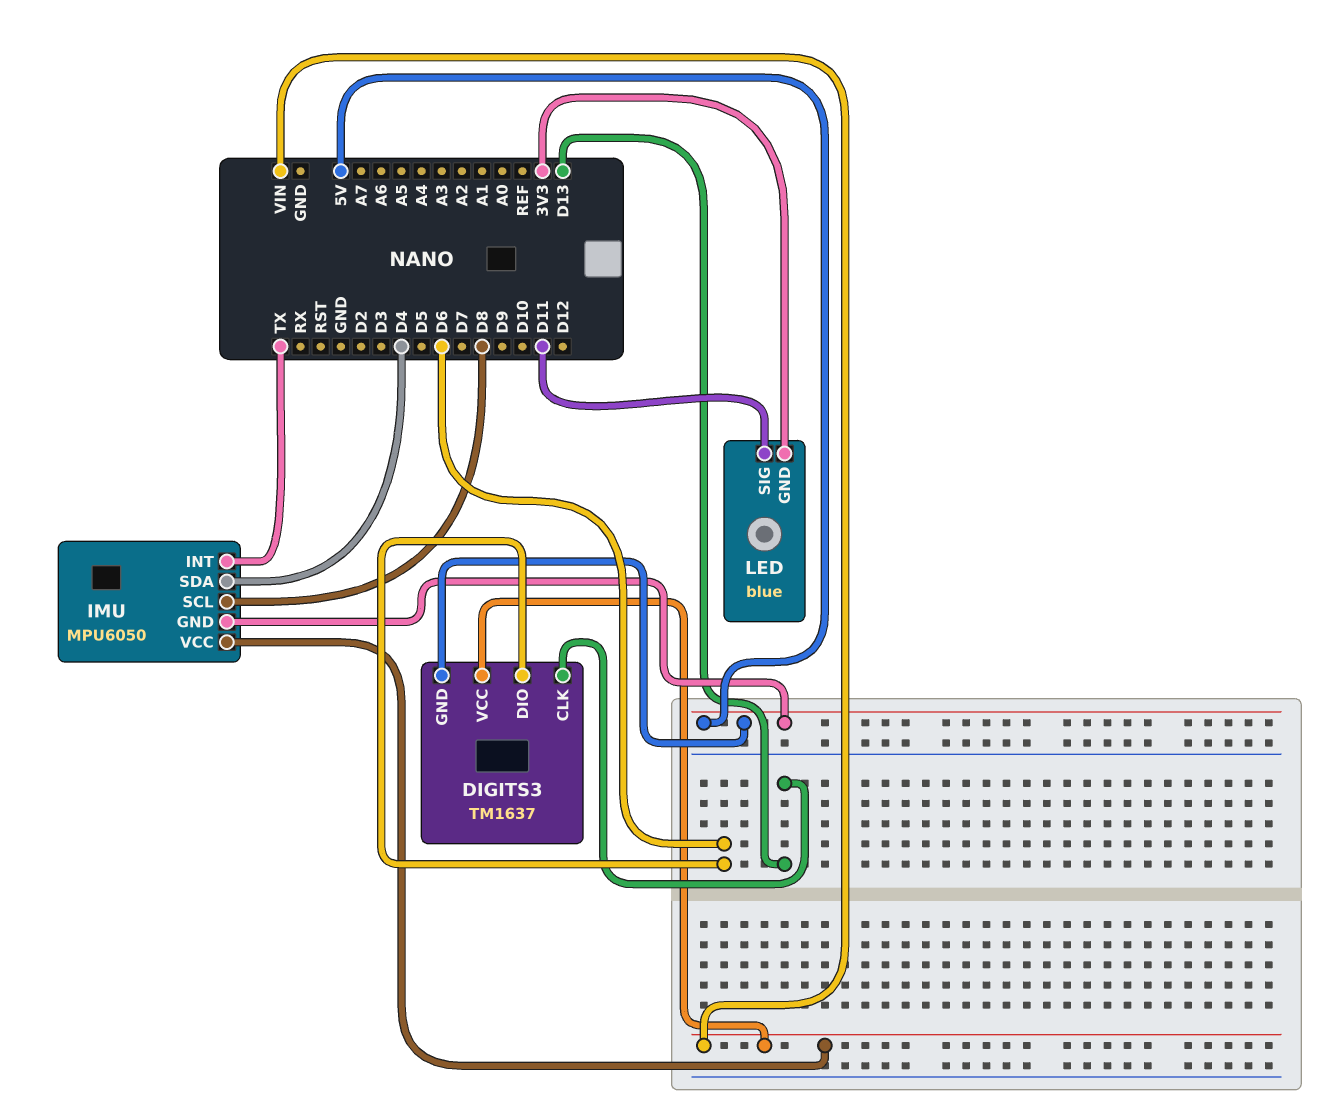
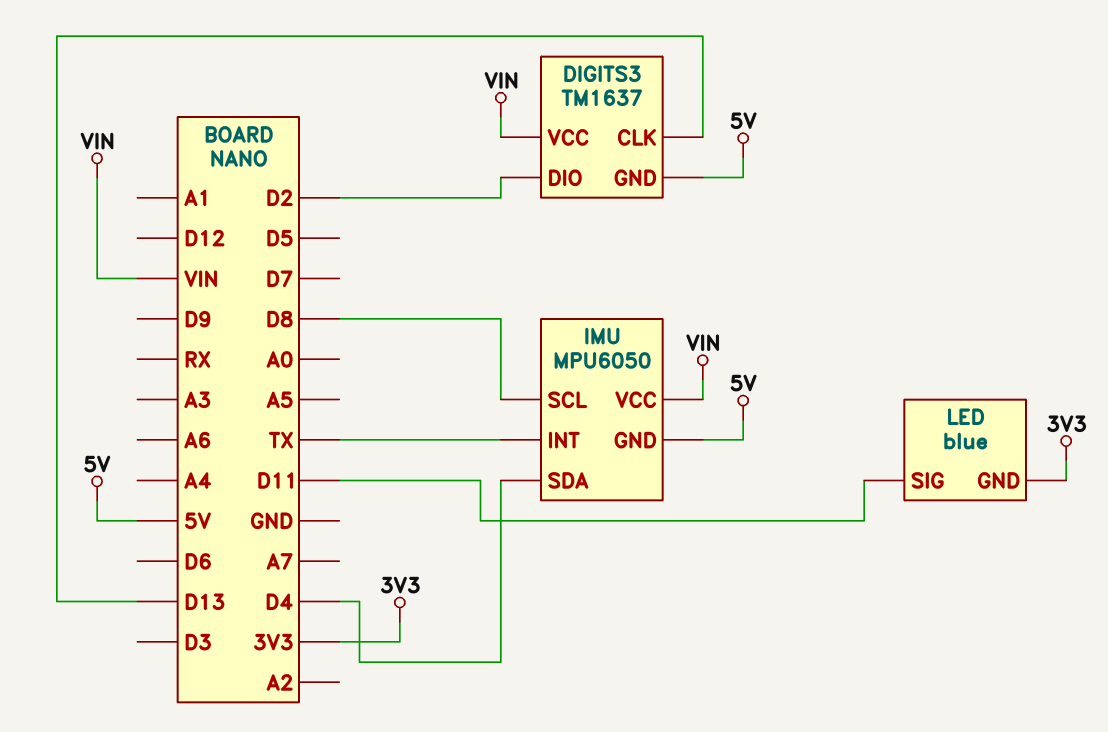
DIGITS3 pin DIO: D6 -> D2

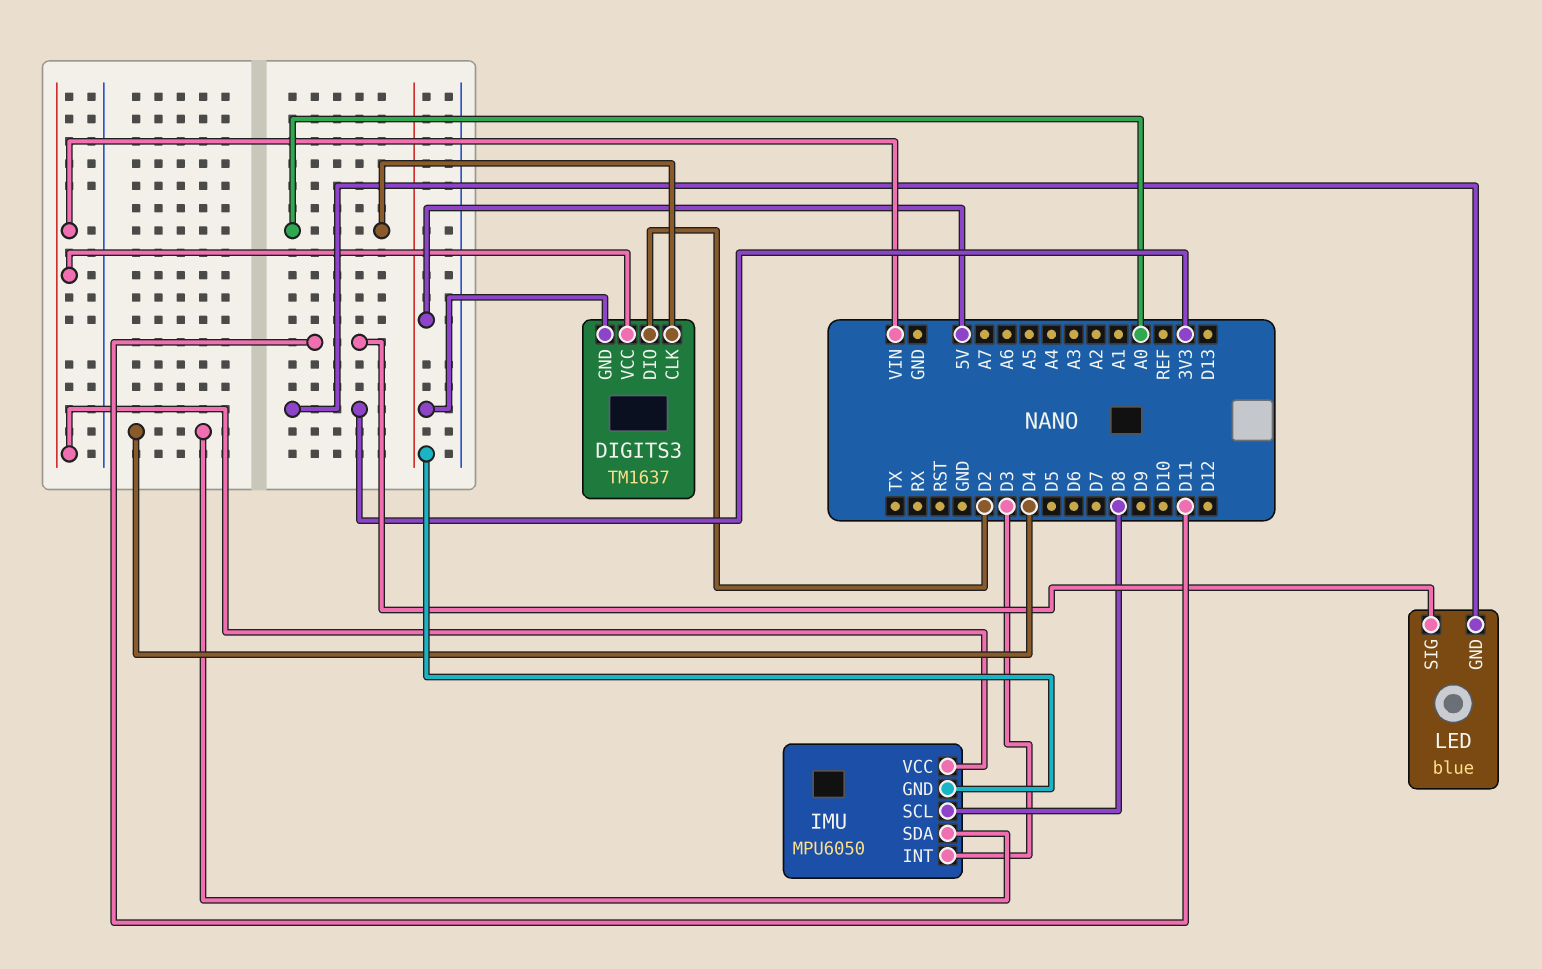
DIGITS3 pin CLK: D13 -> A0
IMU pin INT: TX -> D3

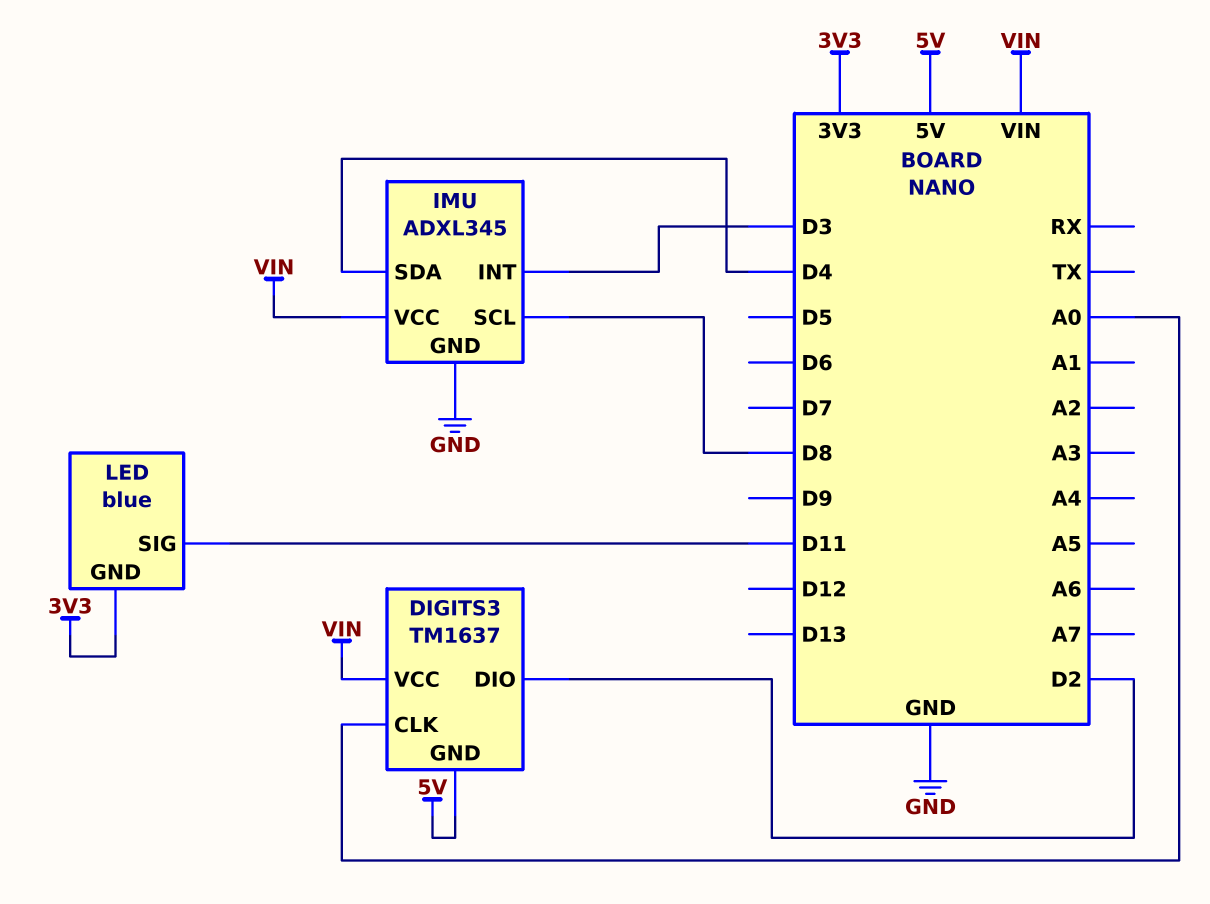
IMU: MPU6050 -> ADXL345
IMU pin GND: 5V -> GND

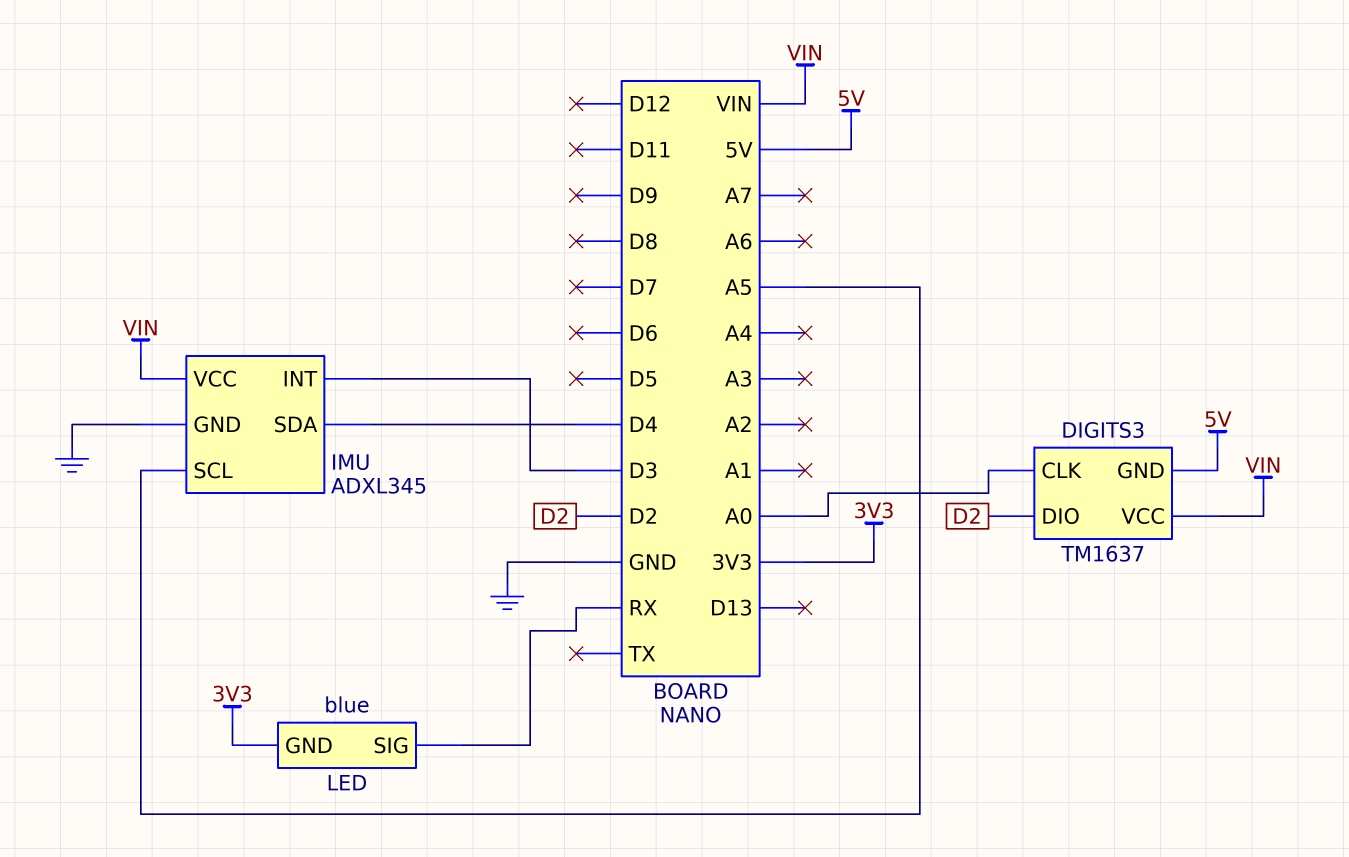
IMU pin SCL: D8 -> A5
LED pin SIG: D11 -> RX

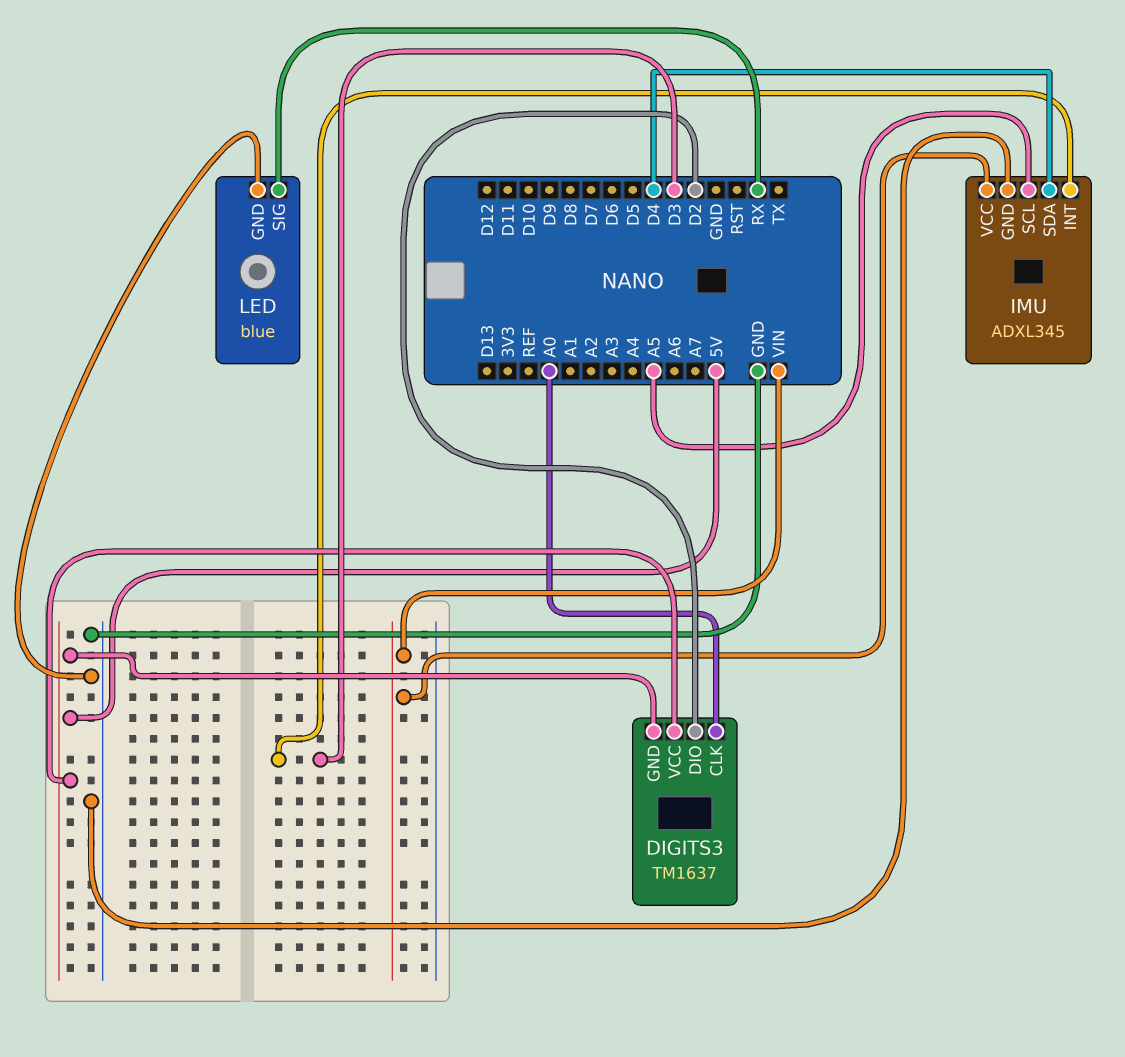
DIGITS3 pin VCC: VIN -> 5V
LED pin GND: 3V3 -> GND

